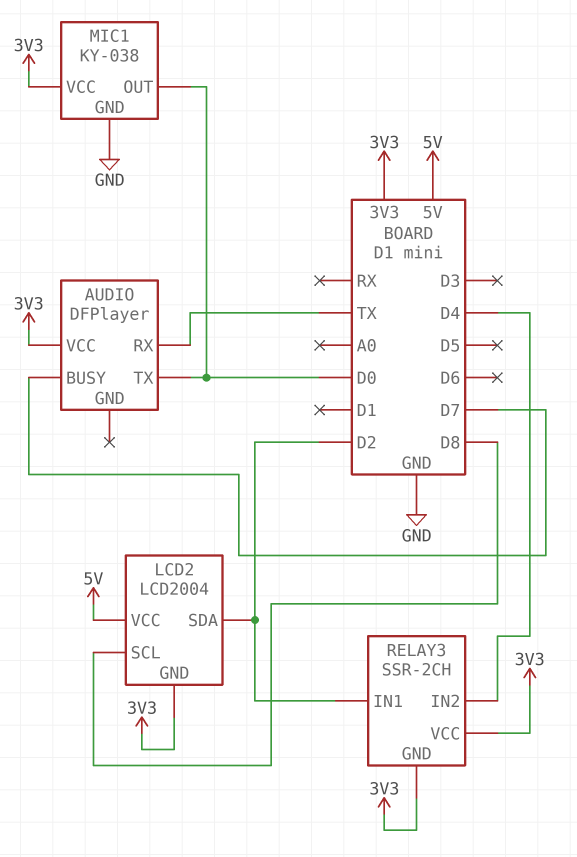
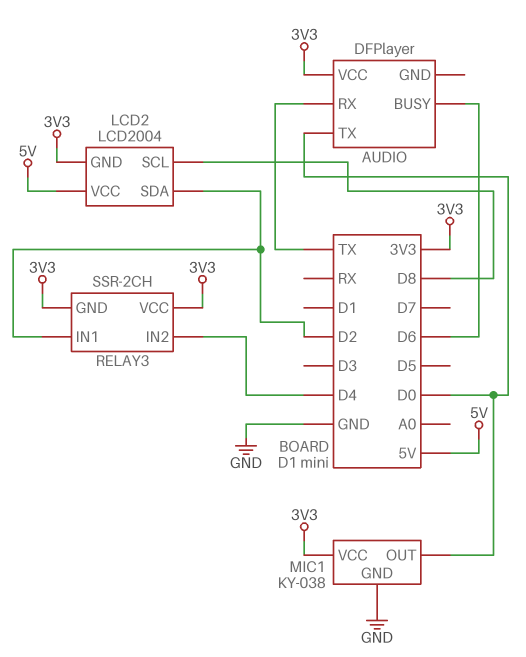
AUDIO pin BUSY: D7 -> D6

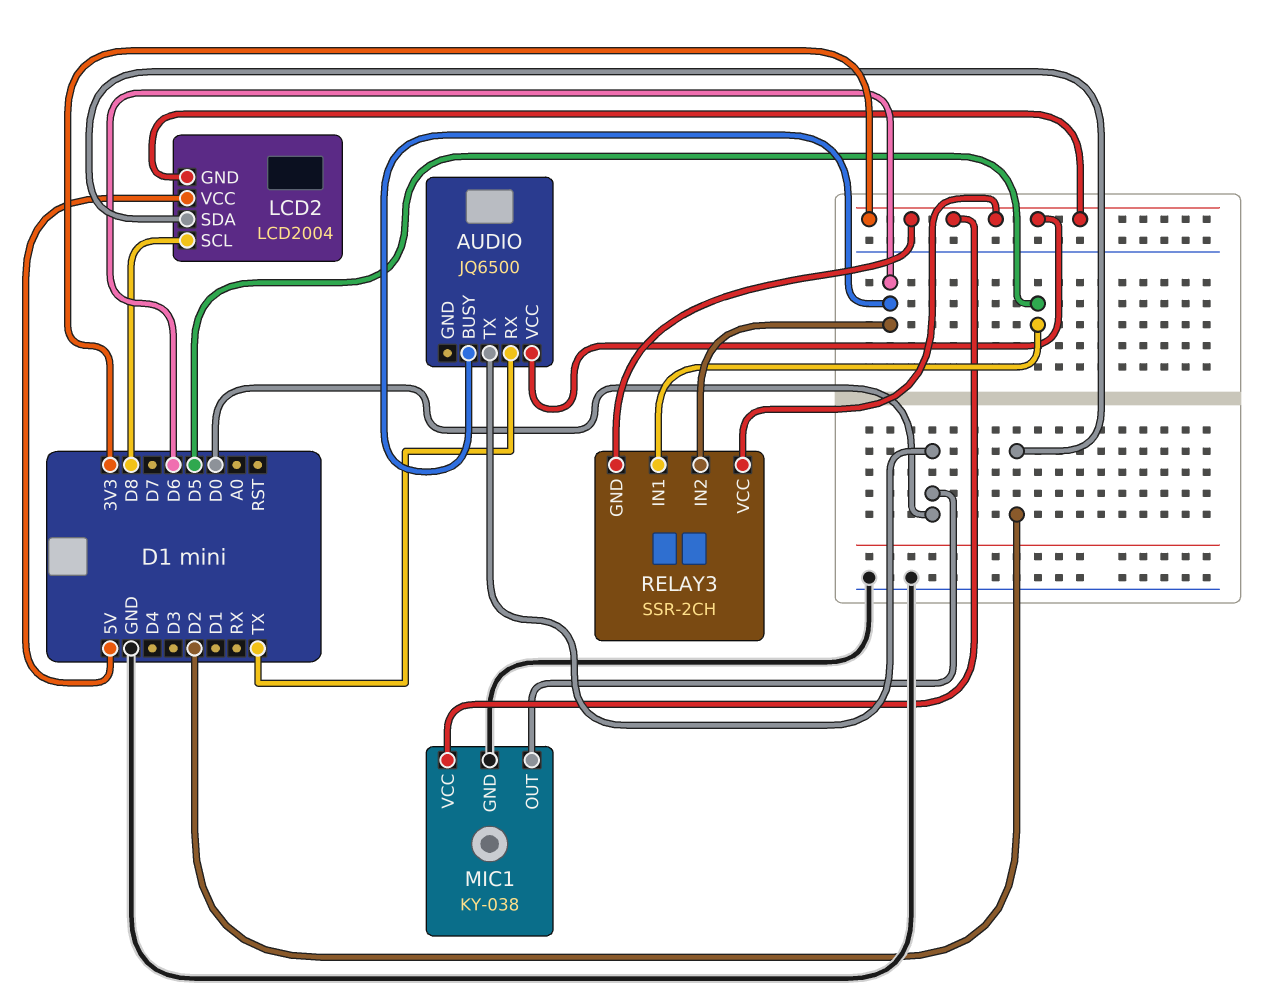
AUDIO: DFPlayer -> JQ6500
RELAY3 pin IN1: D2 -> D5
RELAY3 pin IN2: D4 -> D6

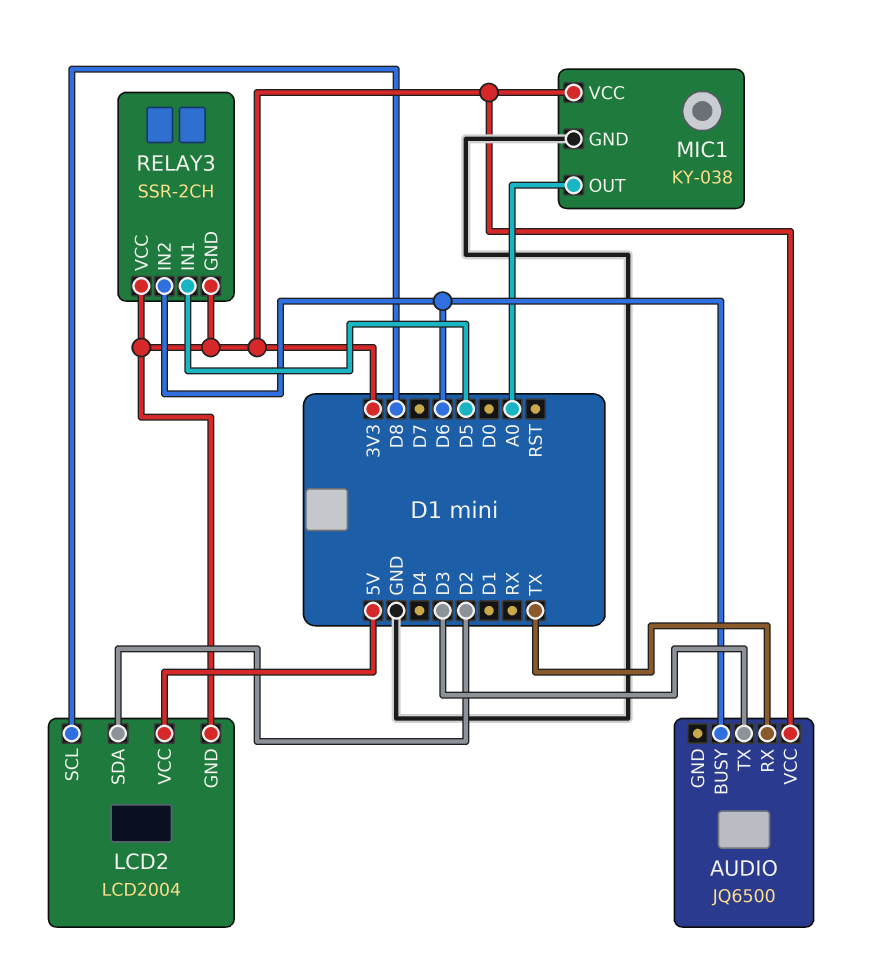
AUDIO pin TX: D0 -> D3
MIC1 pin OUT: D0 -> A0

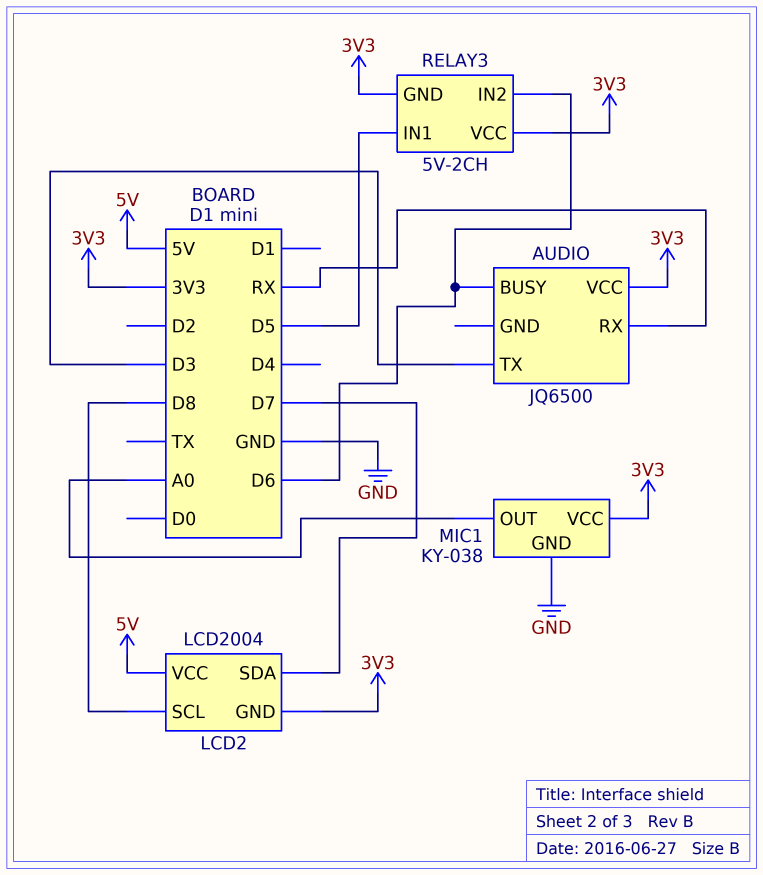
AUDIO pin RX: TX -> RX
LCD2 pin SDA: D2 -> D7
RELAY3: SSR-2CH -> 5V-2CH

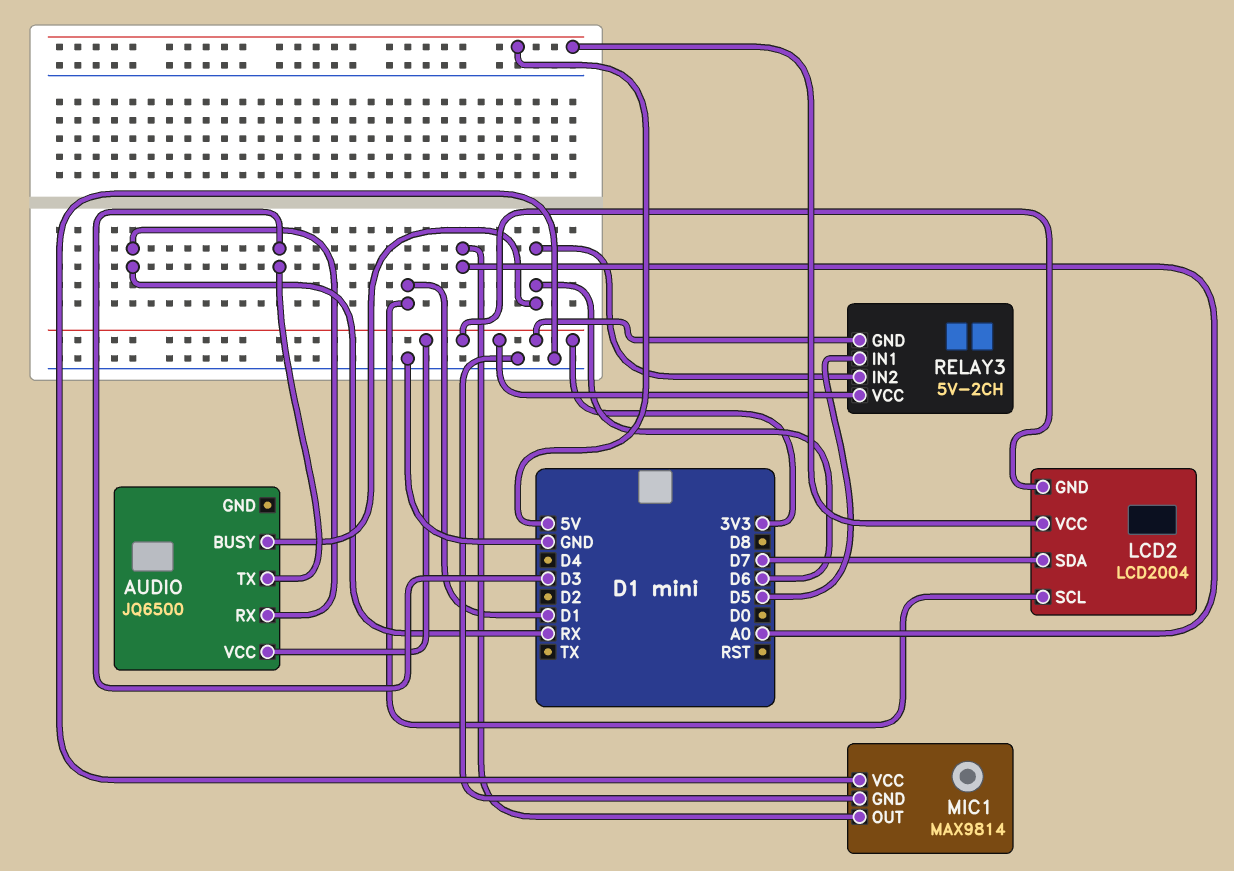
LCD2 pin SCL: D8 -> D1
MIC1: KY-038 -> MAX9814
MIC1 pin VCC: 3V3 -> GND

